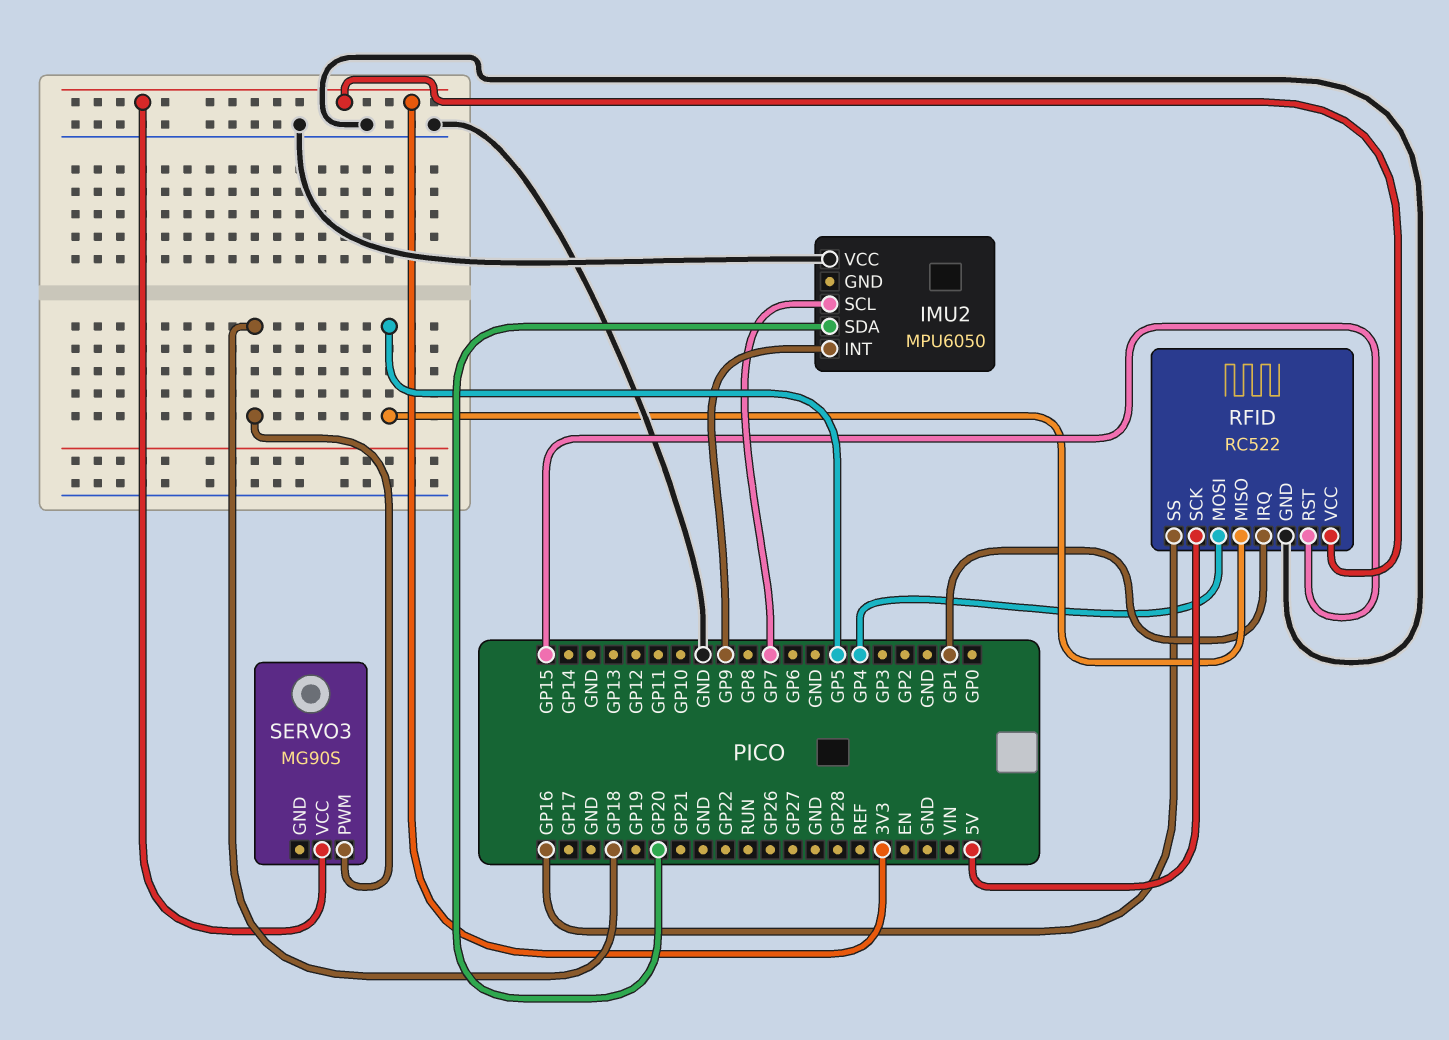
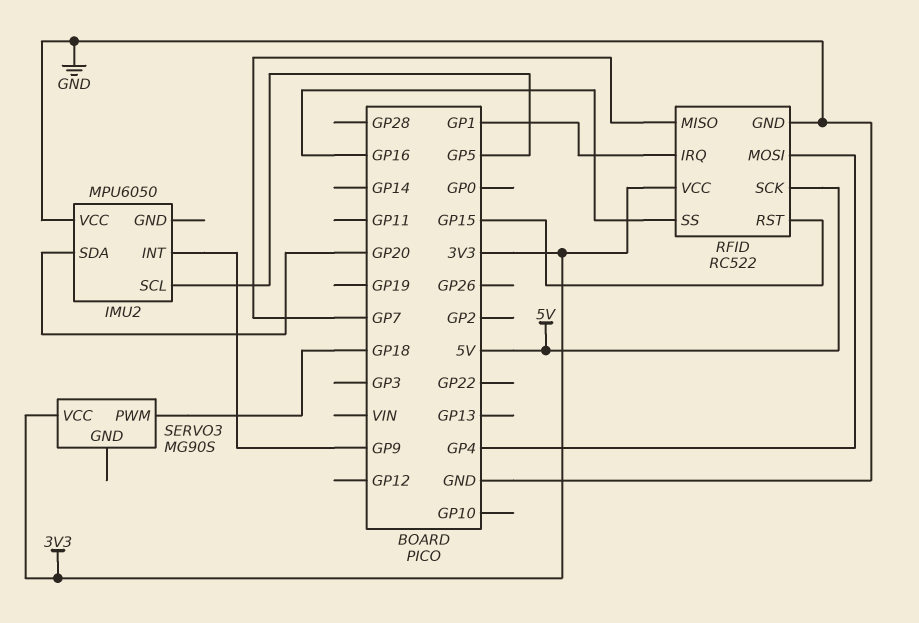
IMU2 pin SCL: GP7 -> GP5
RFID pin MISO: GP5 -> GP7

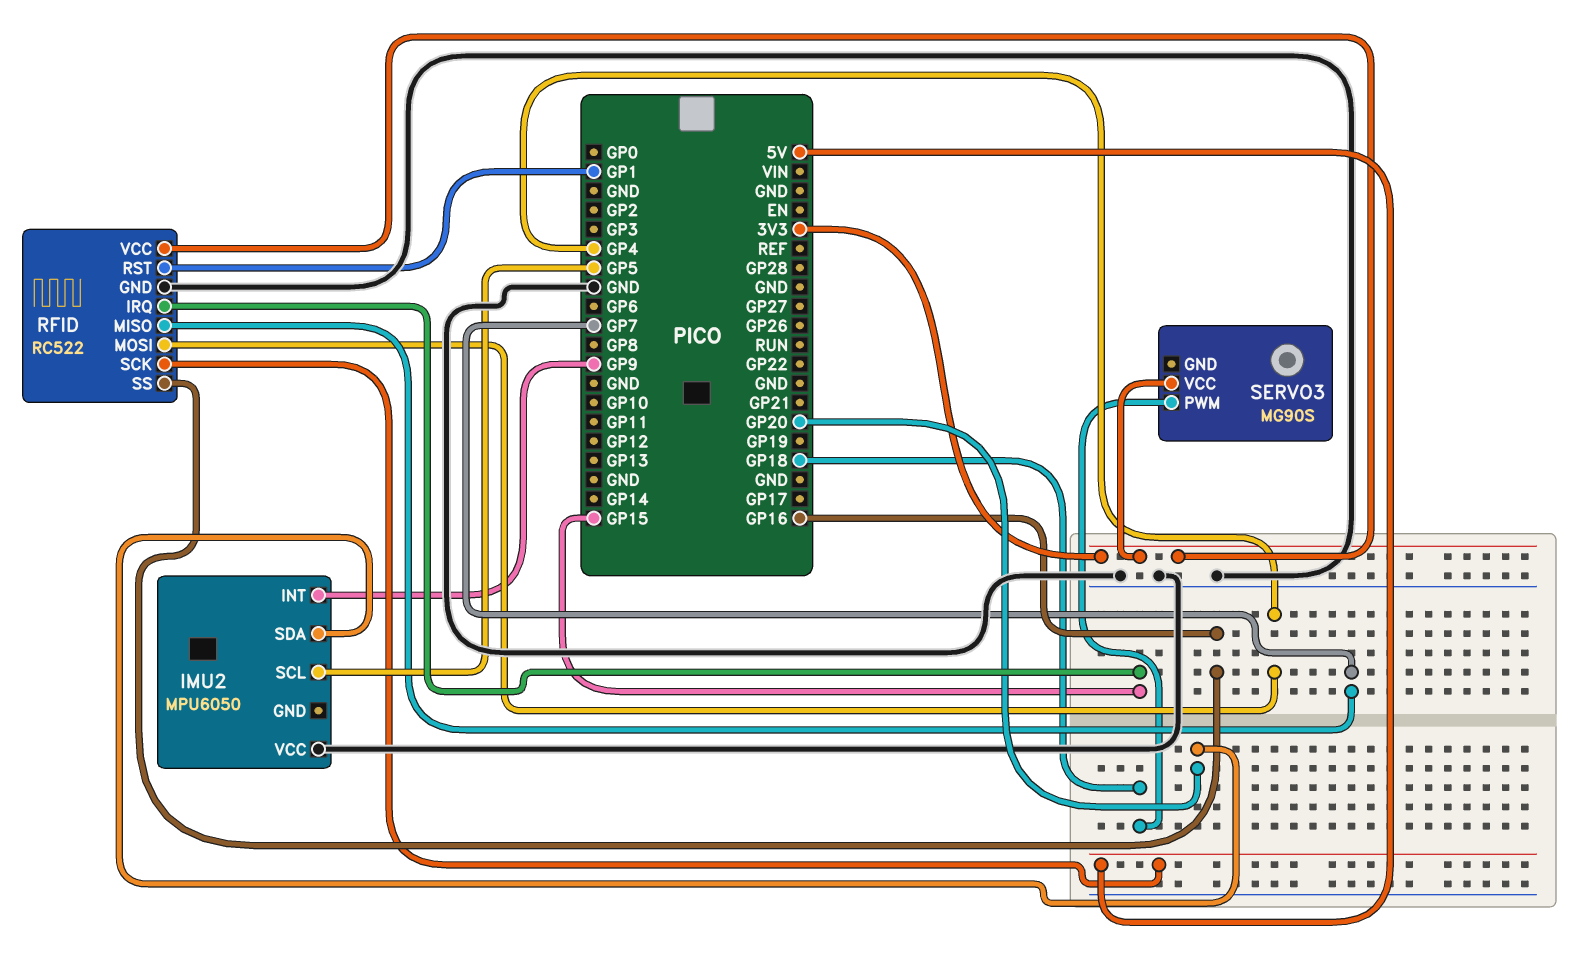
RFID pin IRQ: GP1 -> GP15
RFID pin RST: GP15 -> GP1

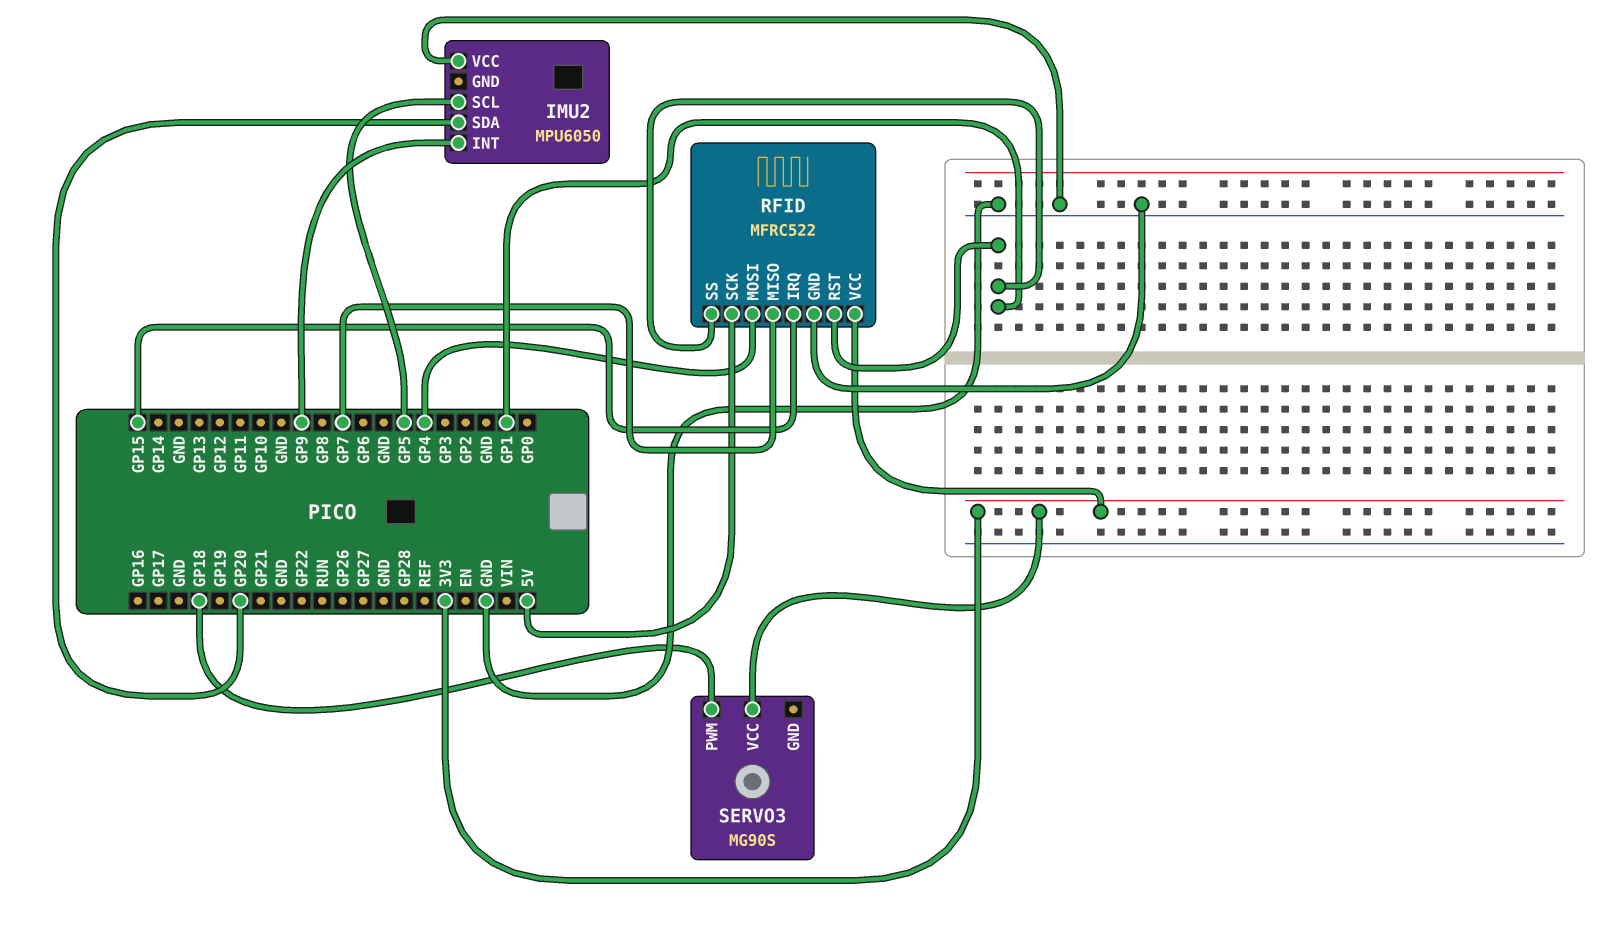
RFID: RC522 -> MFRC522
RFID pin SS: GP16 -> GP1

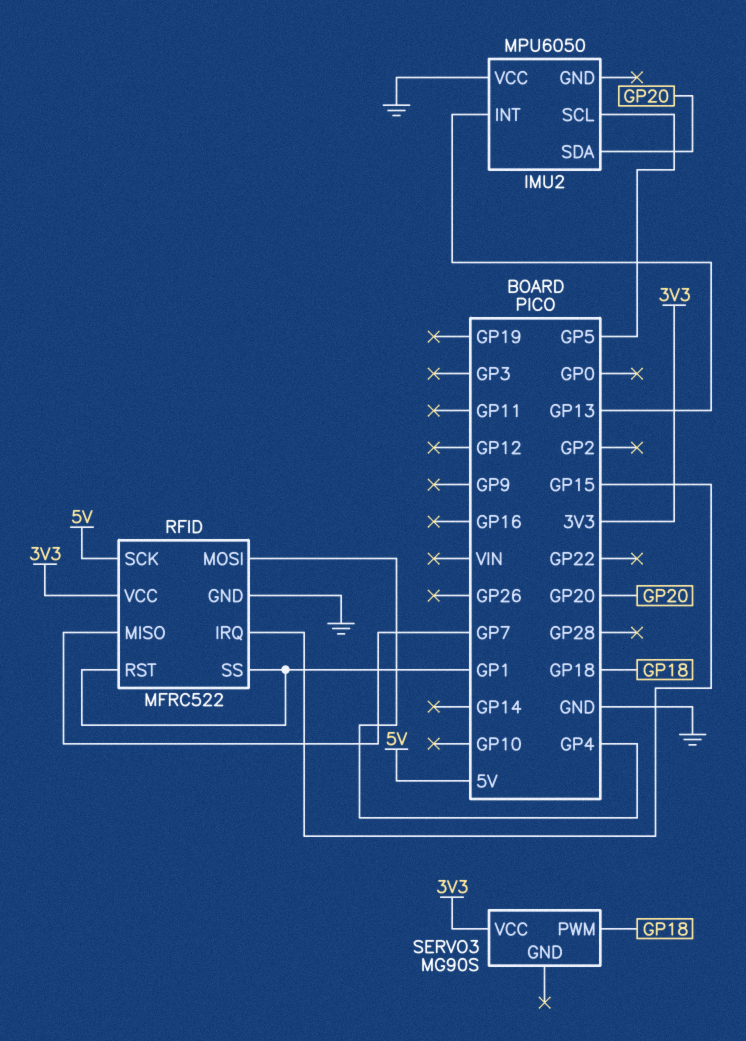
IMU2 pin INT: GP9 -> GP13

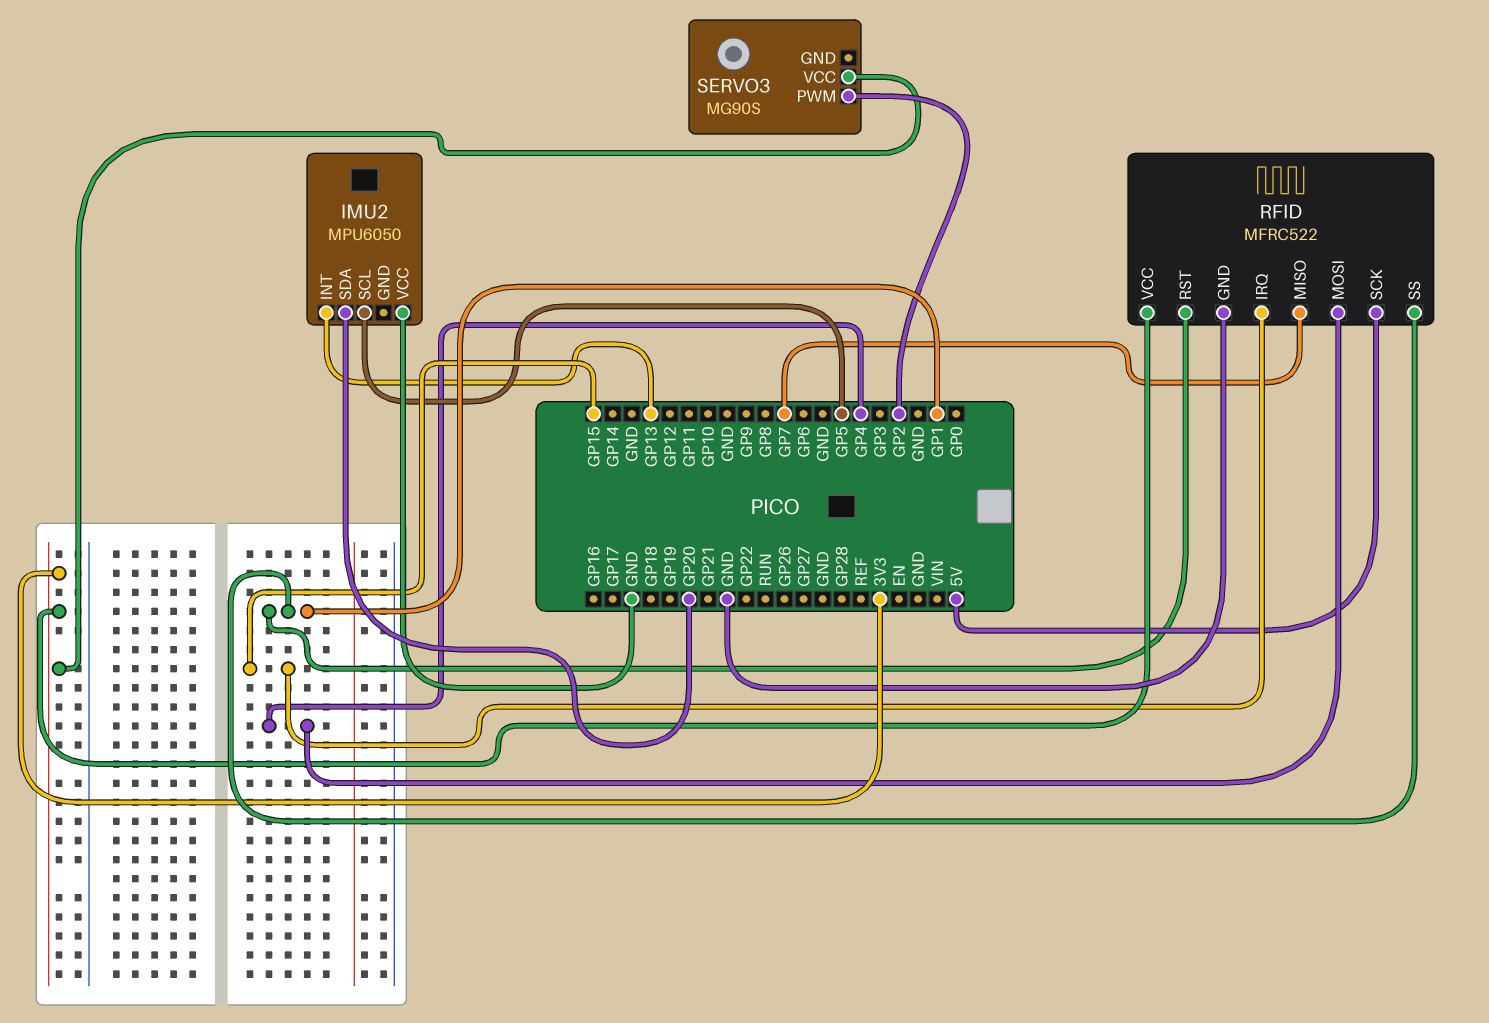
SERVO3 pin PWM: GP18 -> GP2

